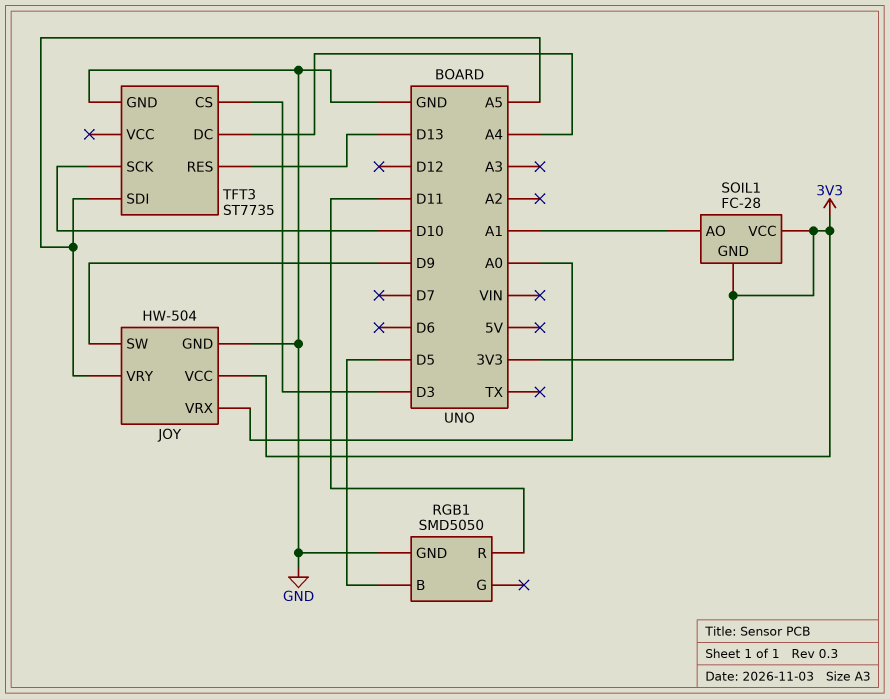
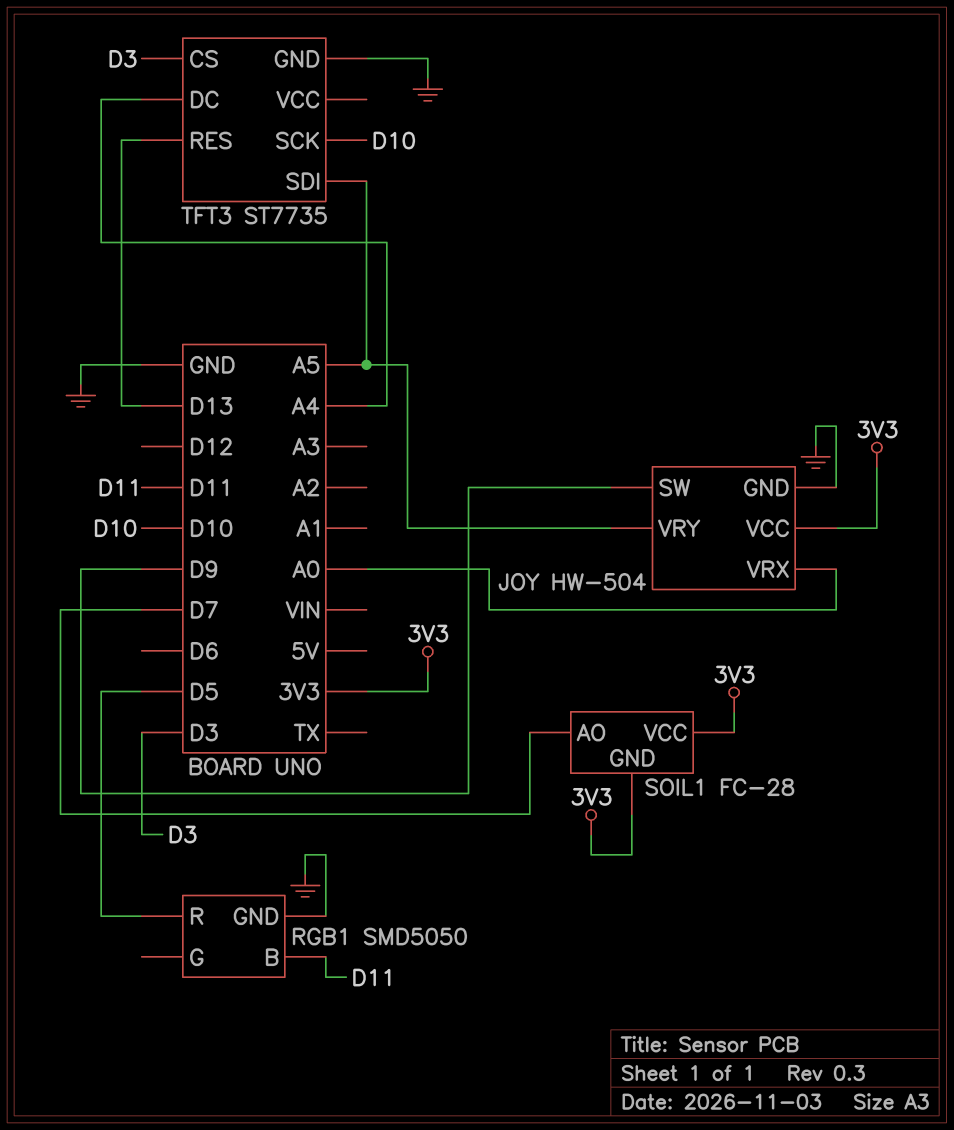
RGB1 pin B: D5 -> D11
RGB1 pin R: D11 -> D5
SOIL1 pin AO: A1 -> D7

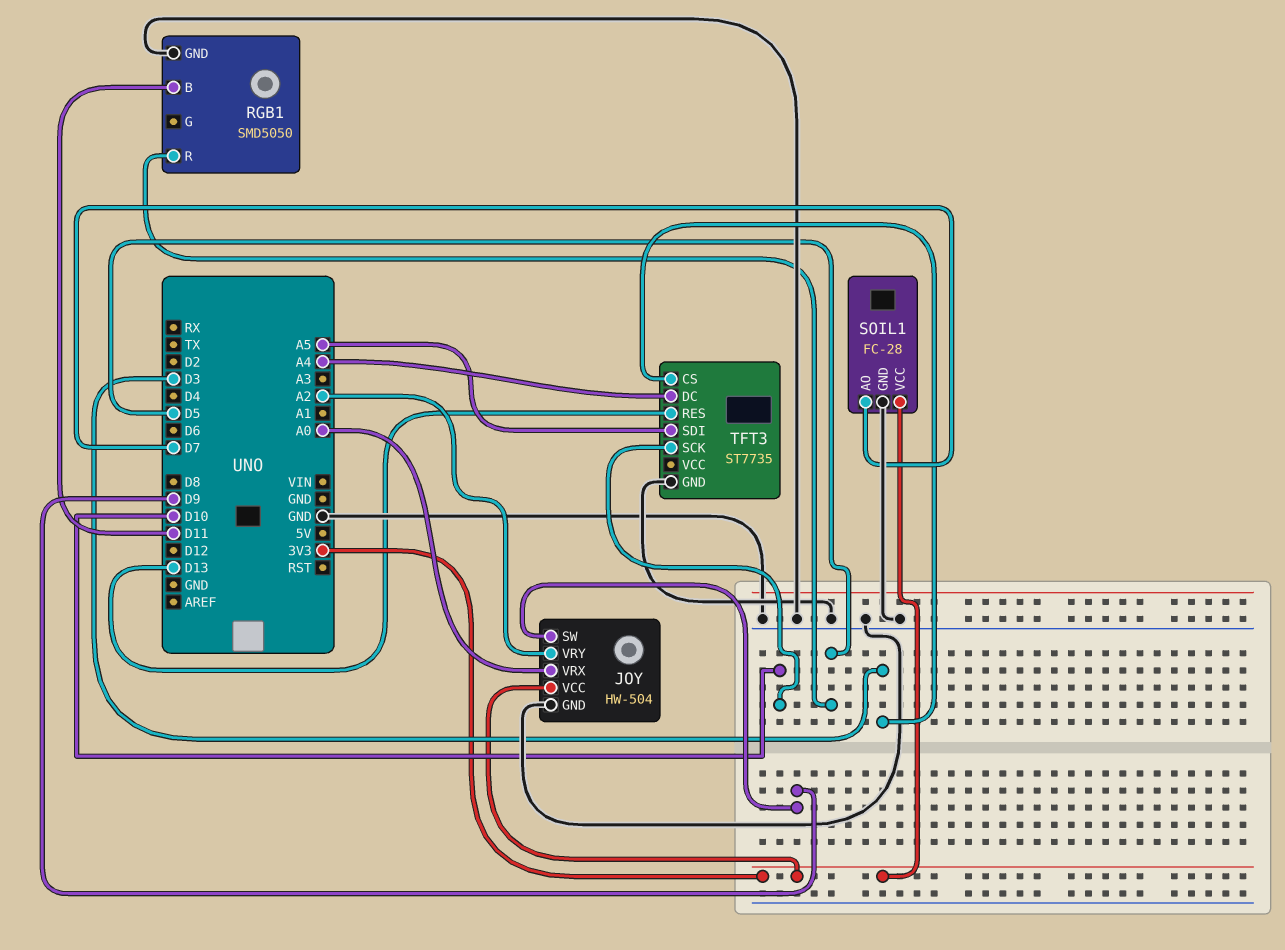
JOY pin VRY: A5 -> A2
SOIL1 pin GND: 3V3 -> GND

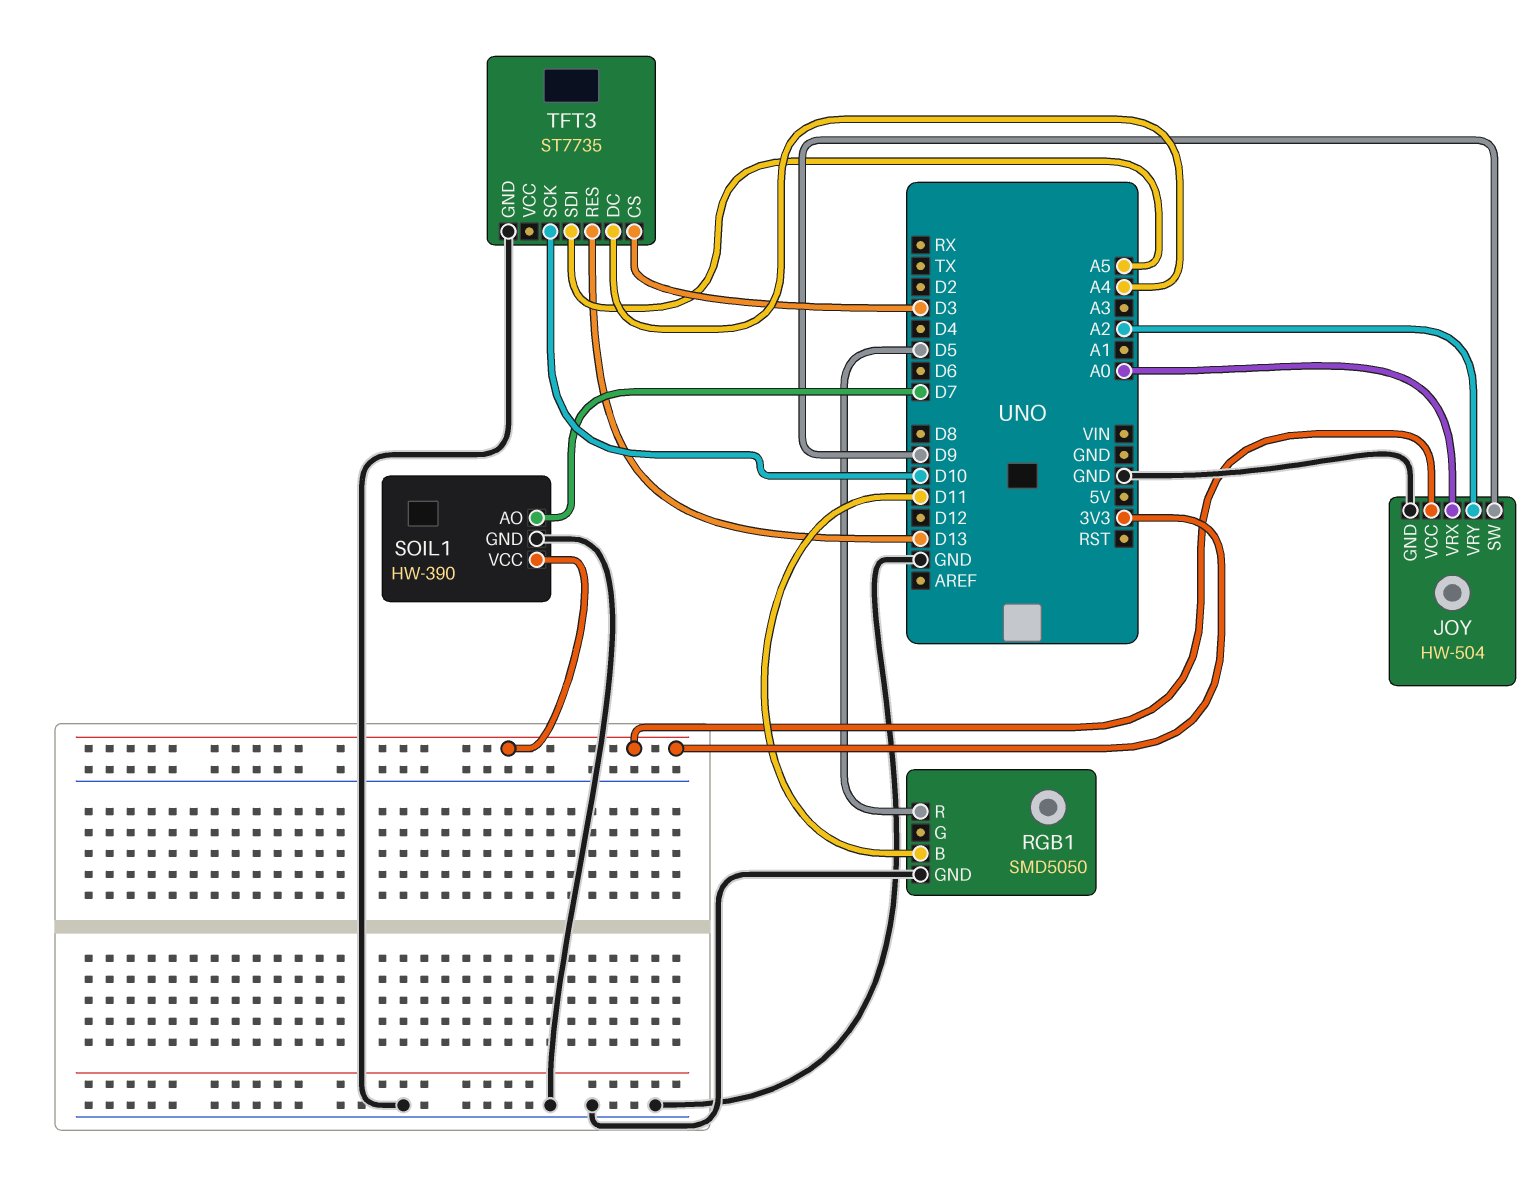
SOIL1: FC-28 -> HW-390

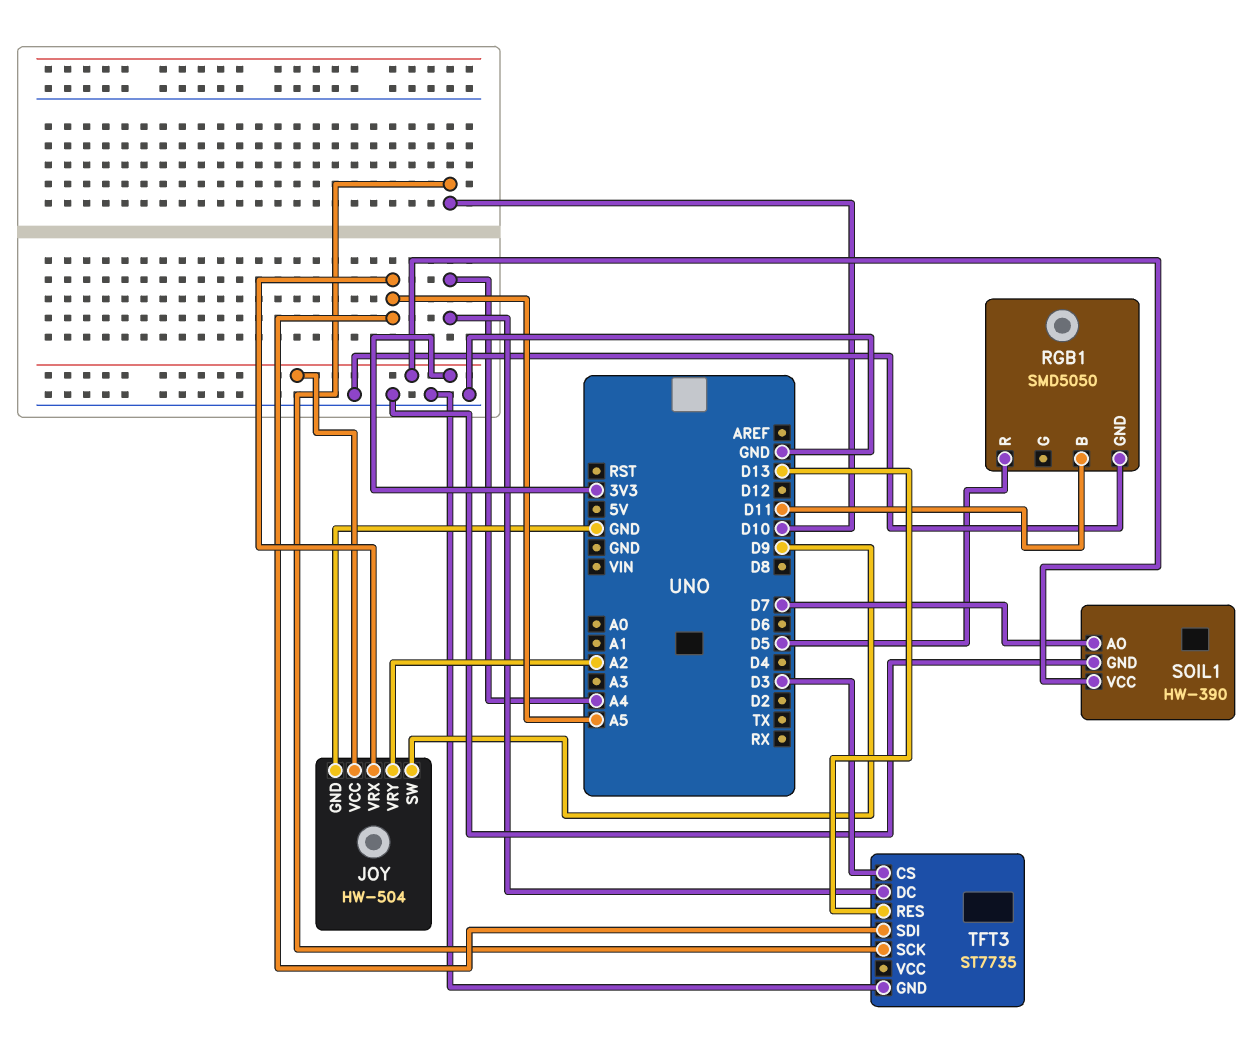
JOY pin VRX: A0 -> A5

